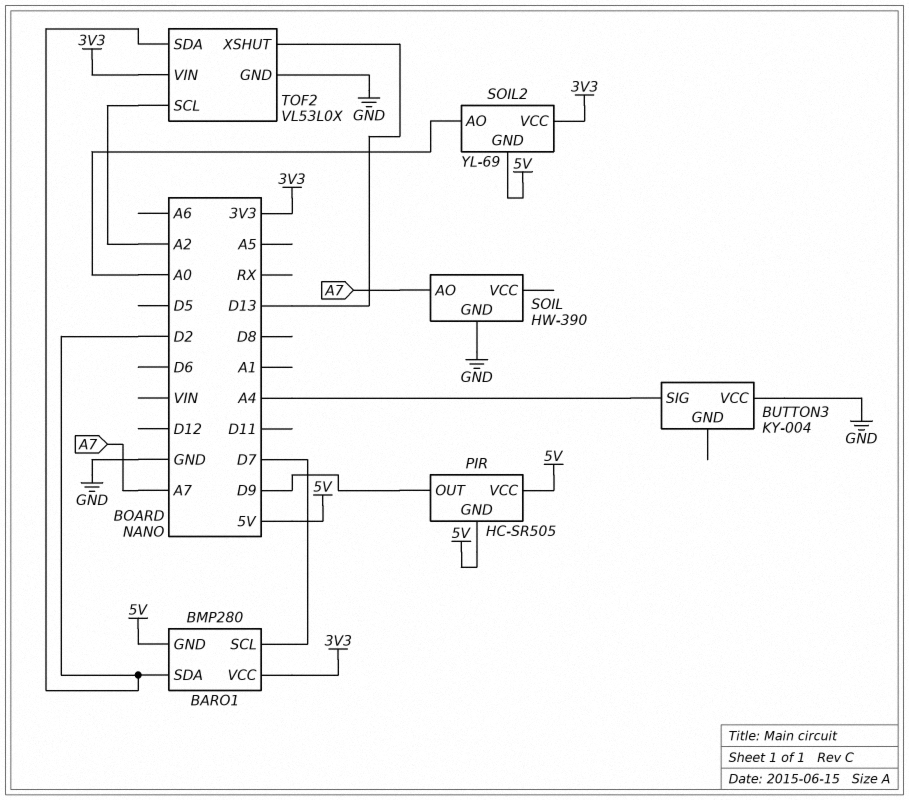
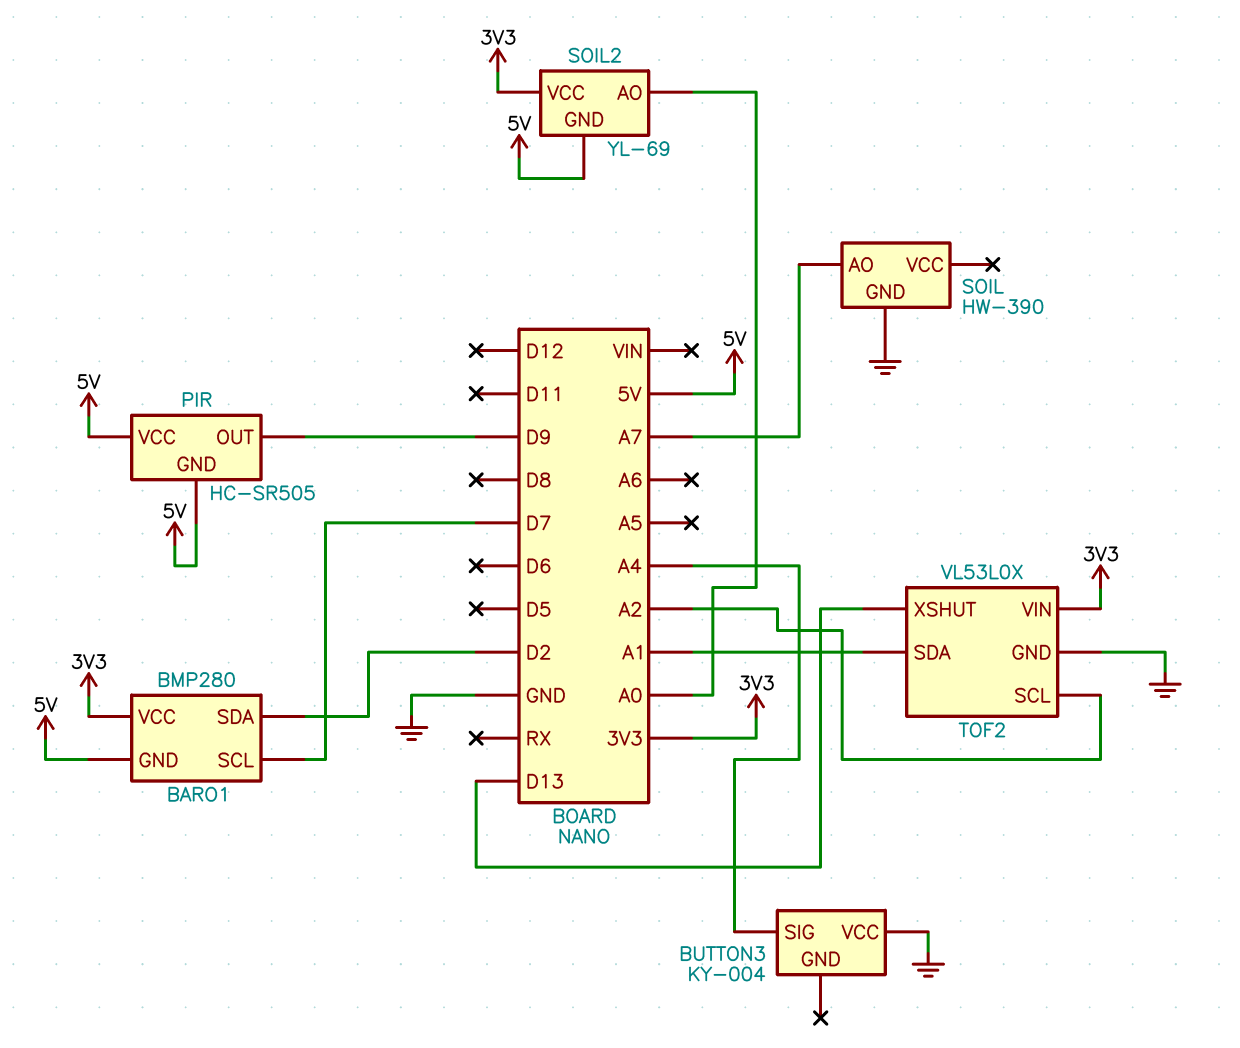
TOF2 pin SDA: D2 -> A1

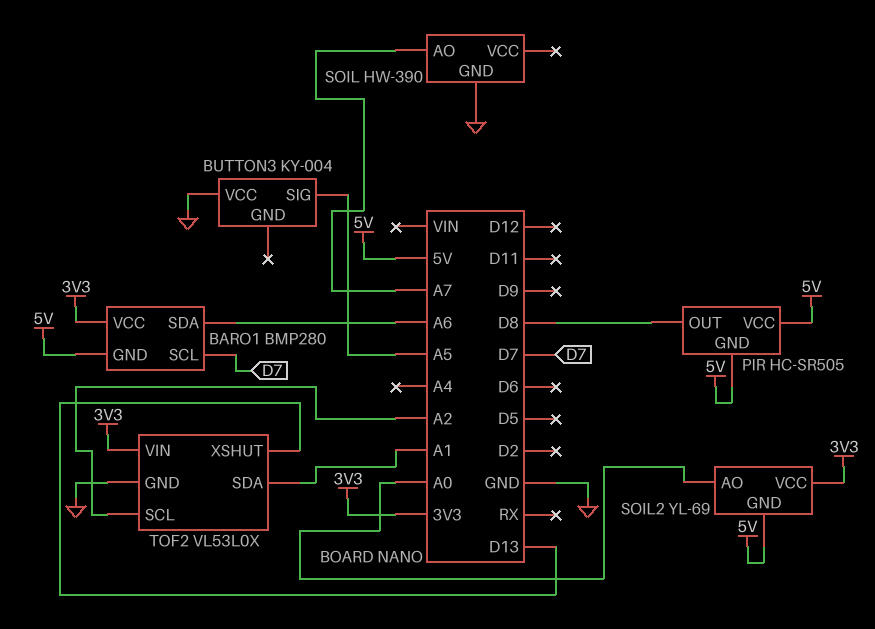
BARO1 pin SDA: D2 -> A6
BUTTON3 pin SIG: A4 -> A5
PIR pin OUT: D9 -> D8

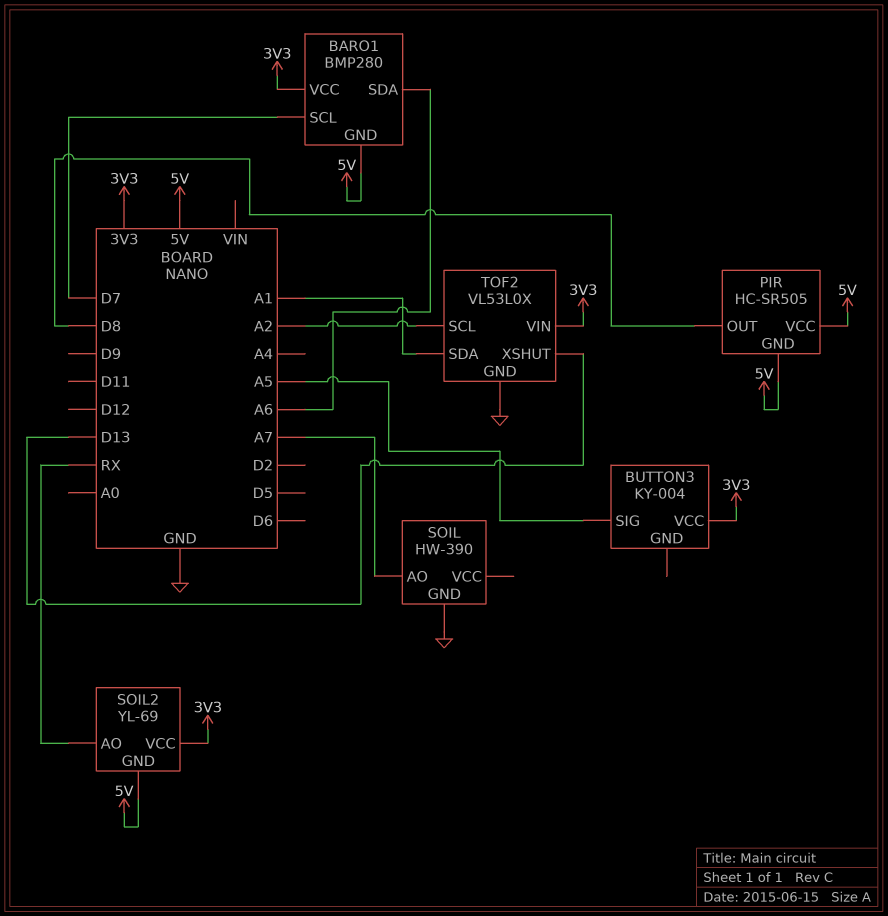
BUTTON3 pin VCC: GND -> 3V3
SOIL2 pin AO: A0 -> RX

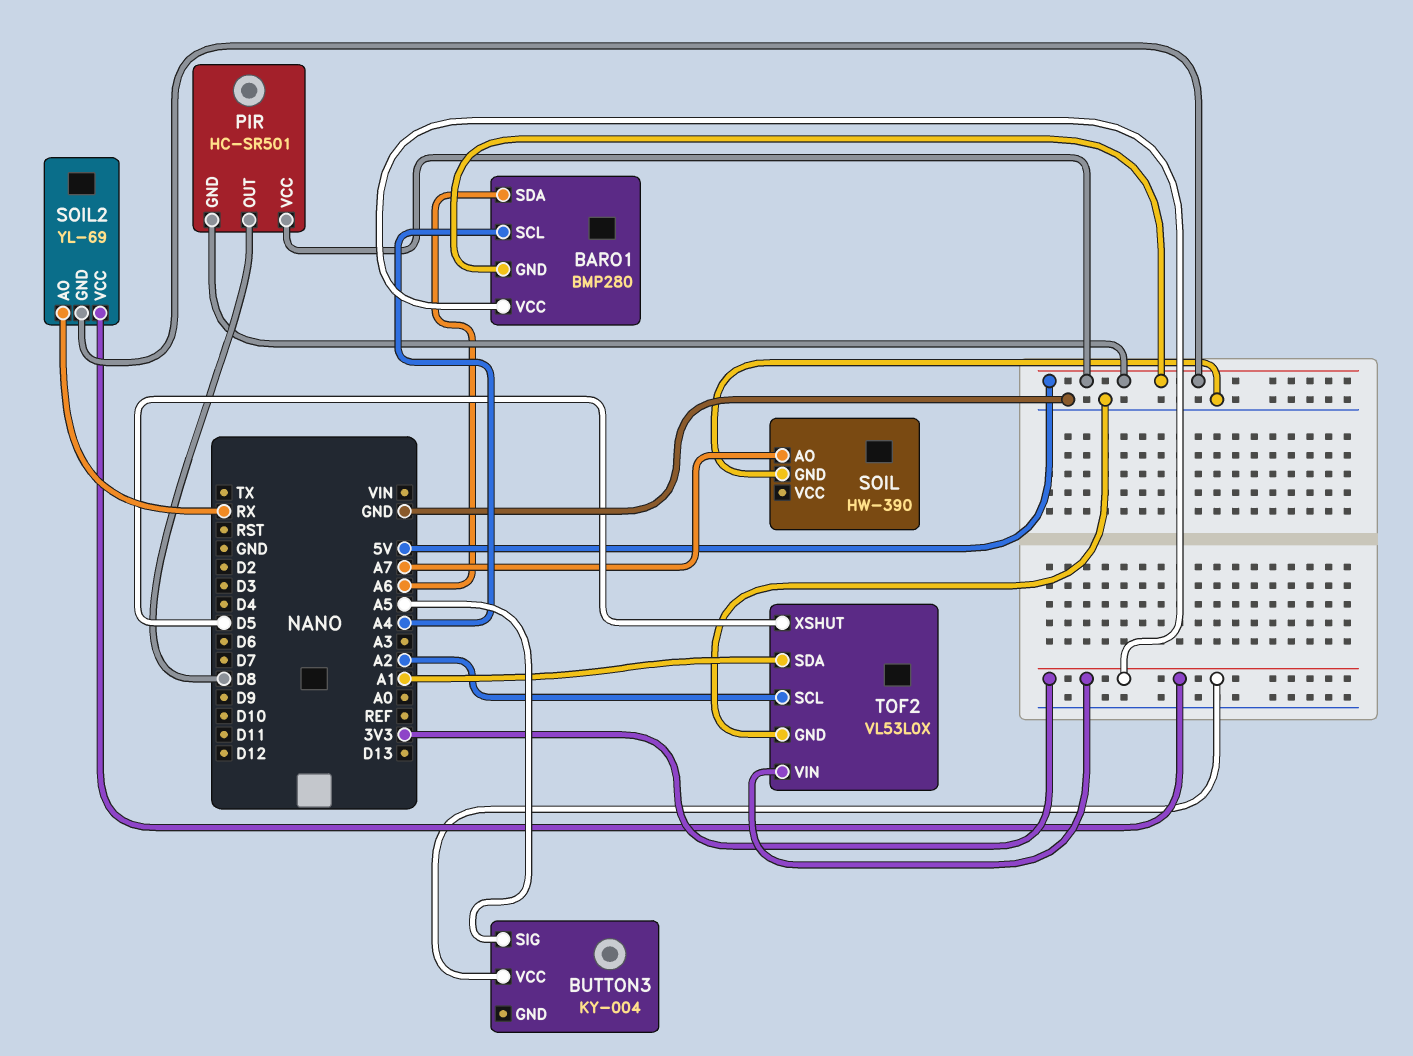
BARO1 pin SCL: D7 -> A4
PIR: HC-SR505 -> HC-SR501
TOF2 pin XSHUT: D13 -> D5

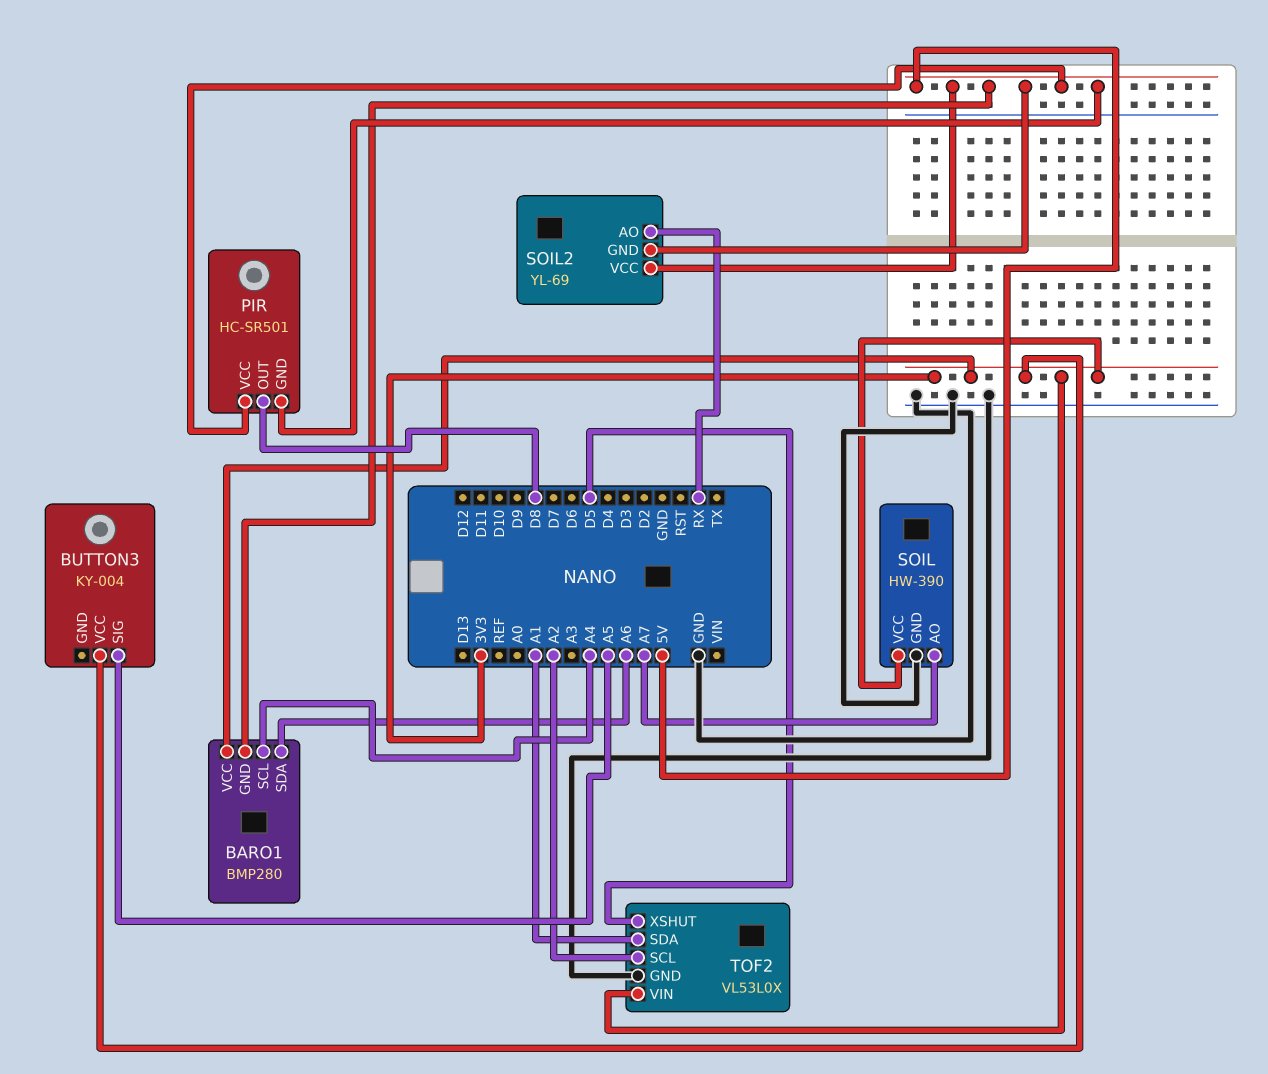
SOIL pin VCC: none -> 3V3
SOIL2 pin VCC: 3V3 -> 5V

